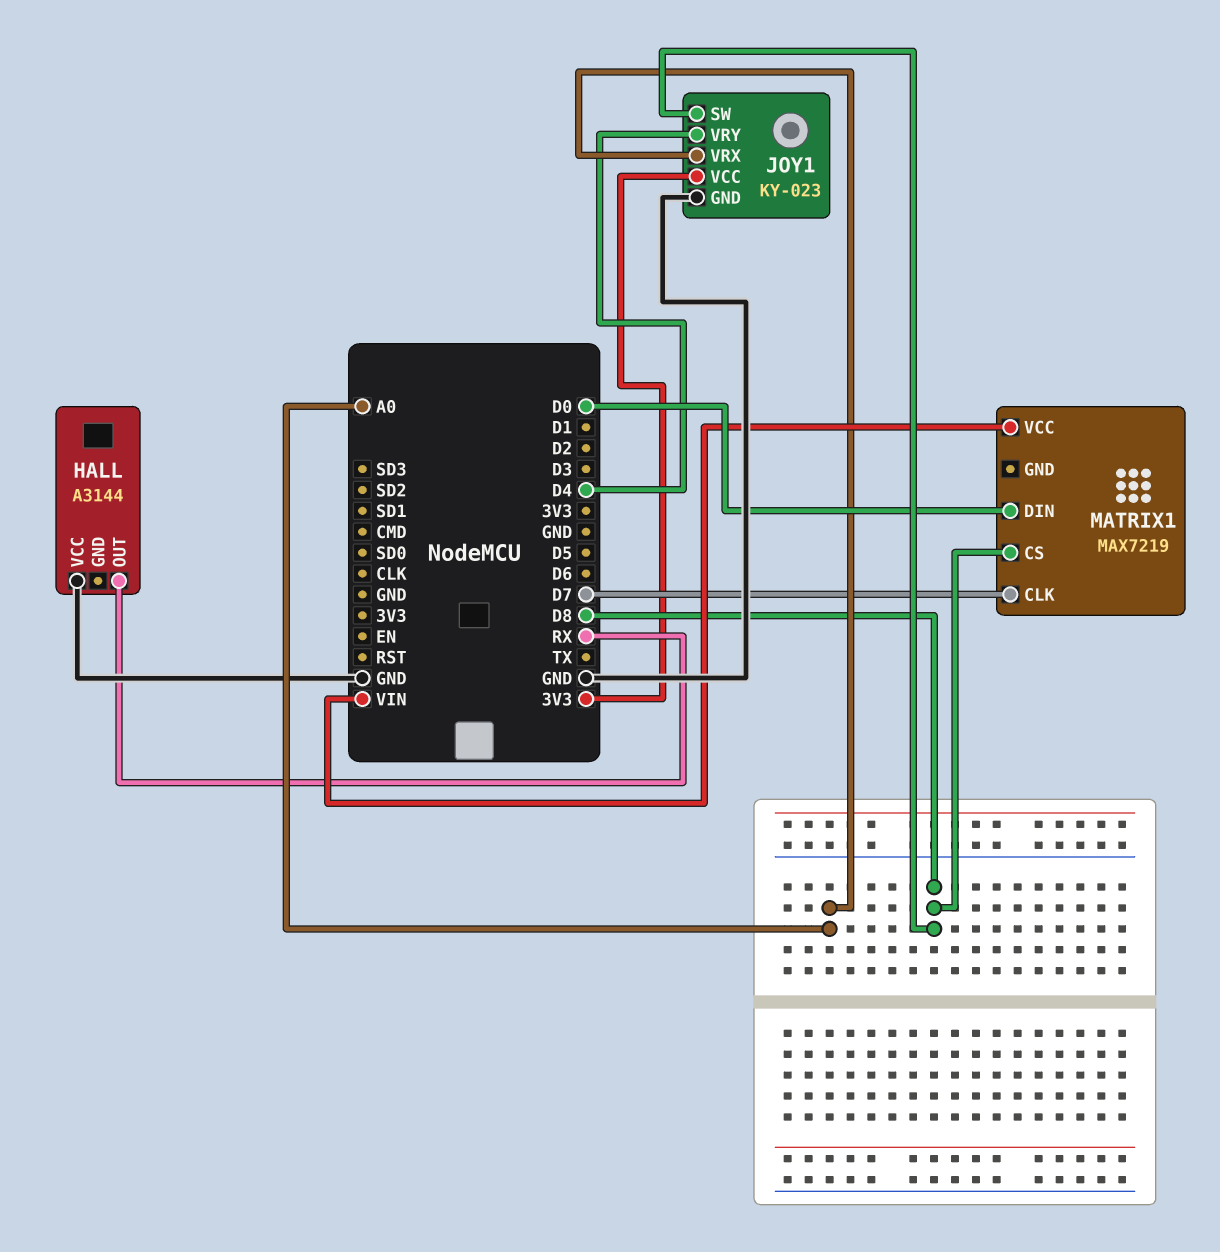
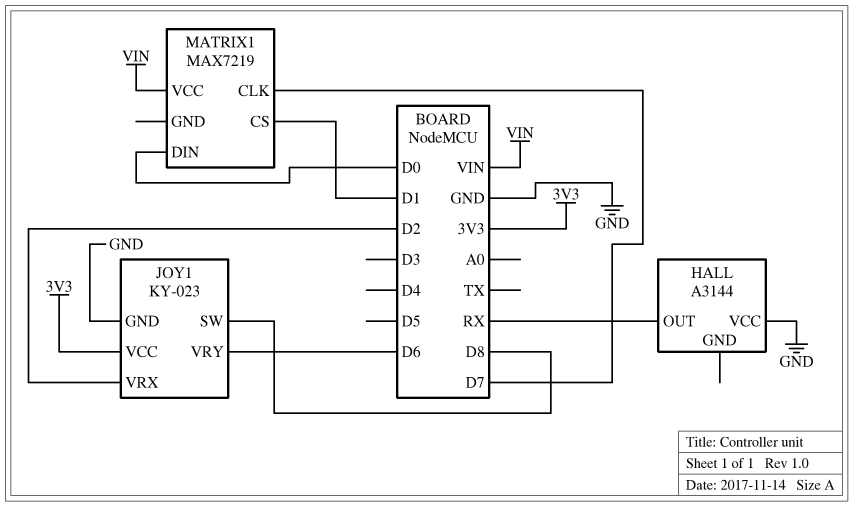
JOY1 pin VRX: A0 -> D2
JOY1 pin VRY: D4 -> D6
MATRIX1 pin CS: D8 -> D1

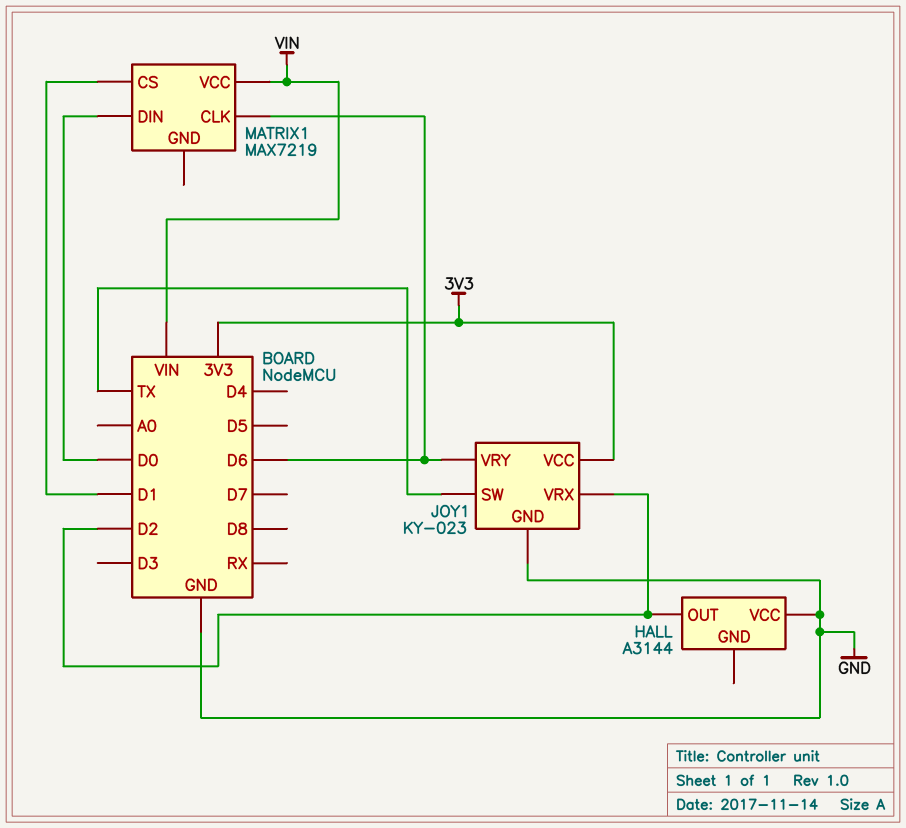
HALL pin OUT: RX -> D2
JOY1 pin SW: D8 -> TX
MATRIX1 pin CLK: D7 -> D6

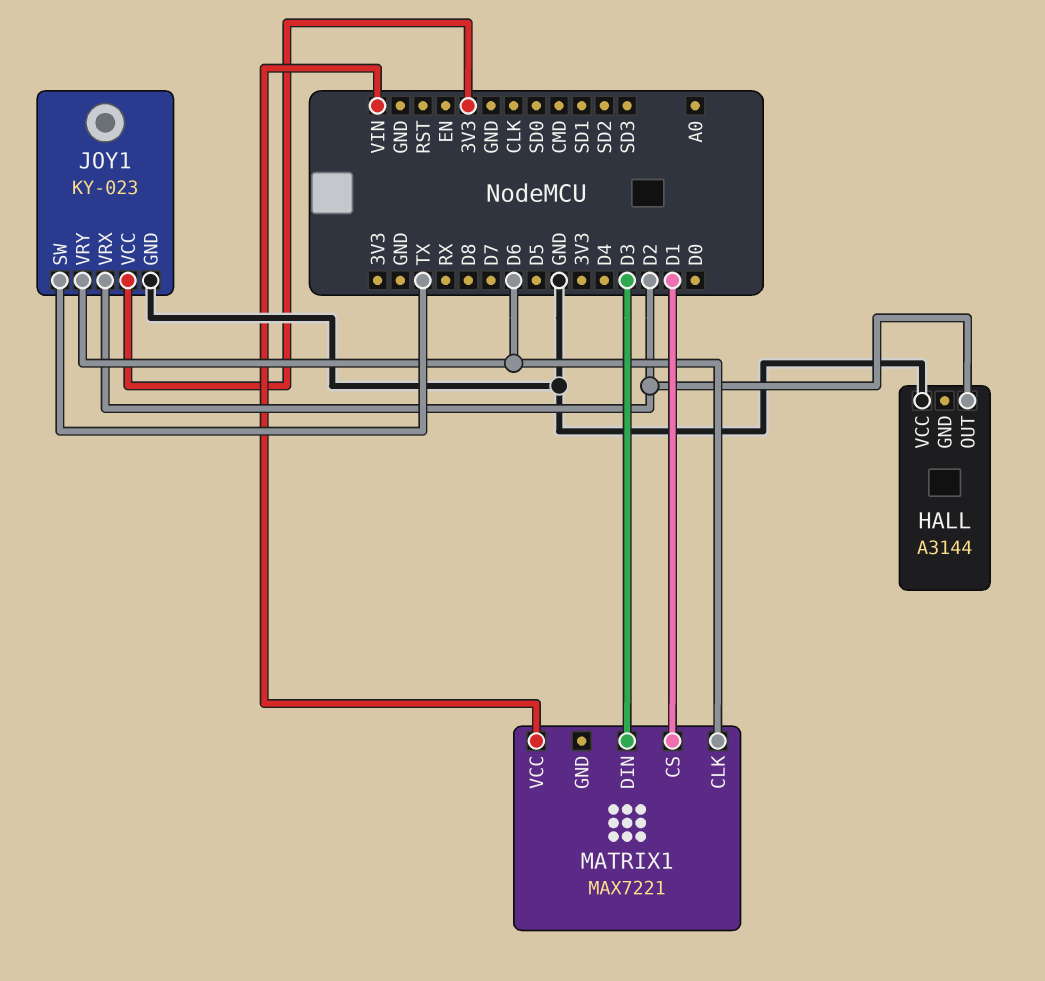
MATRIX1: MAX7219 -> MAX7221
MATRIX1 pin DIN: D0 -> D3

